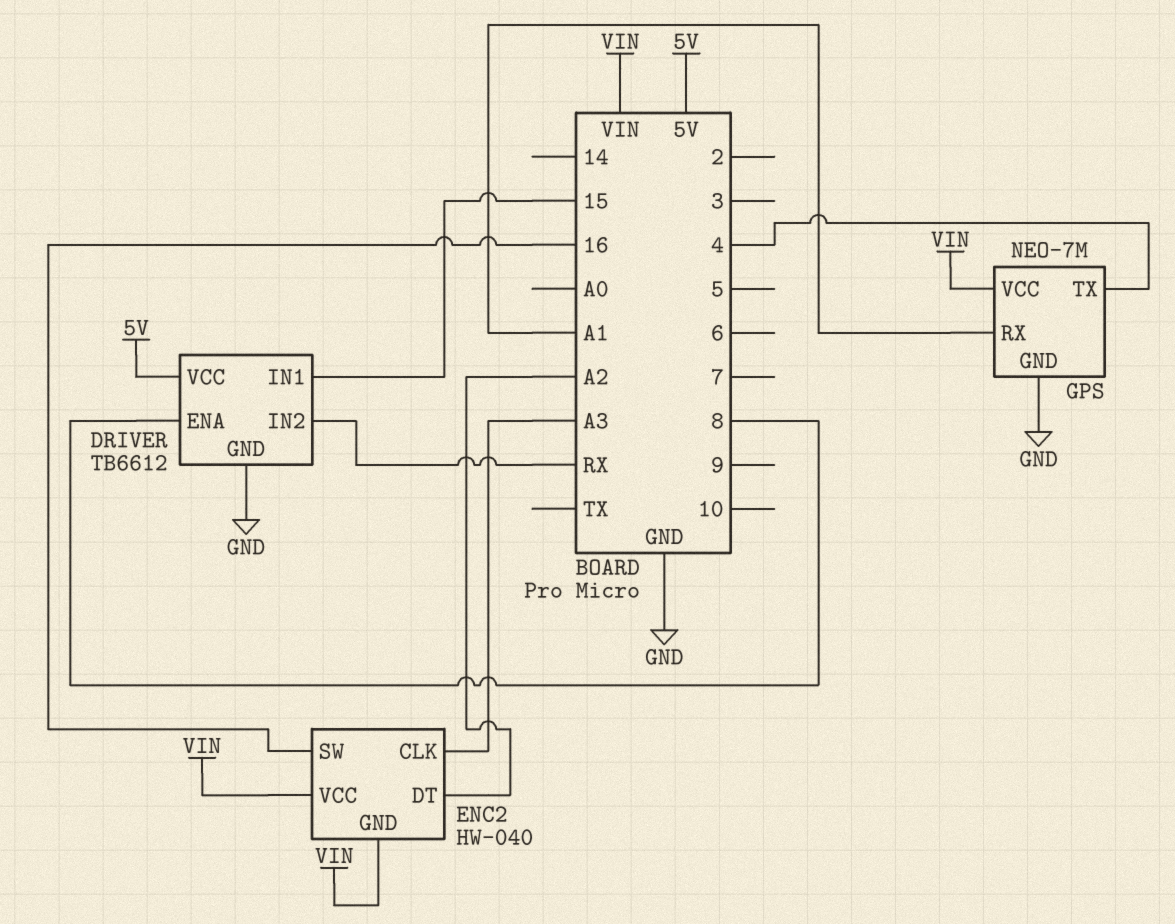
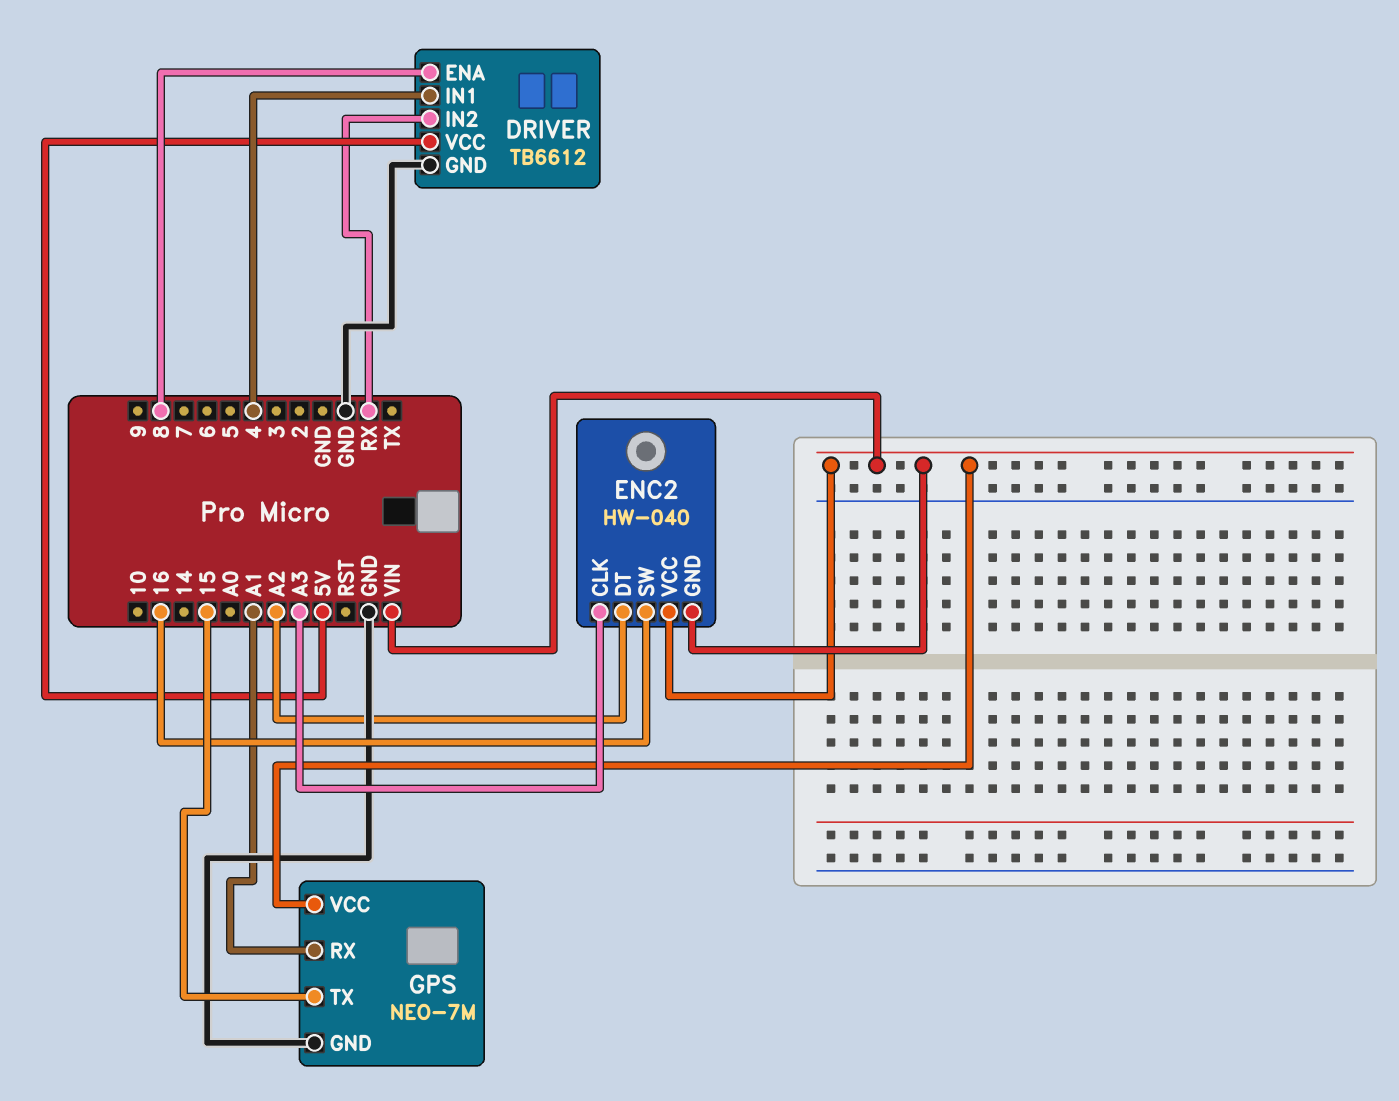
DRIVER pin IN1: 15 -> 4
GPS pin TX: 4 -> 15

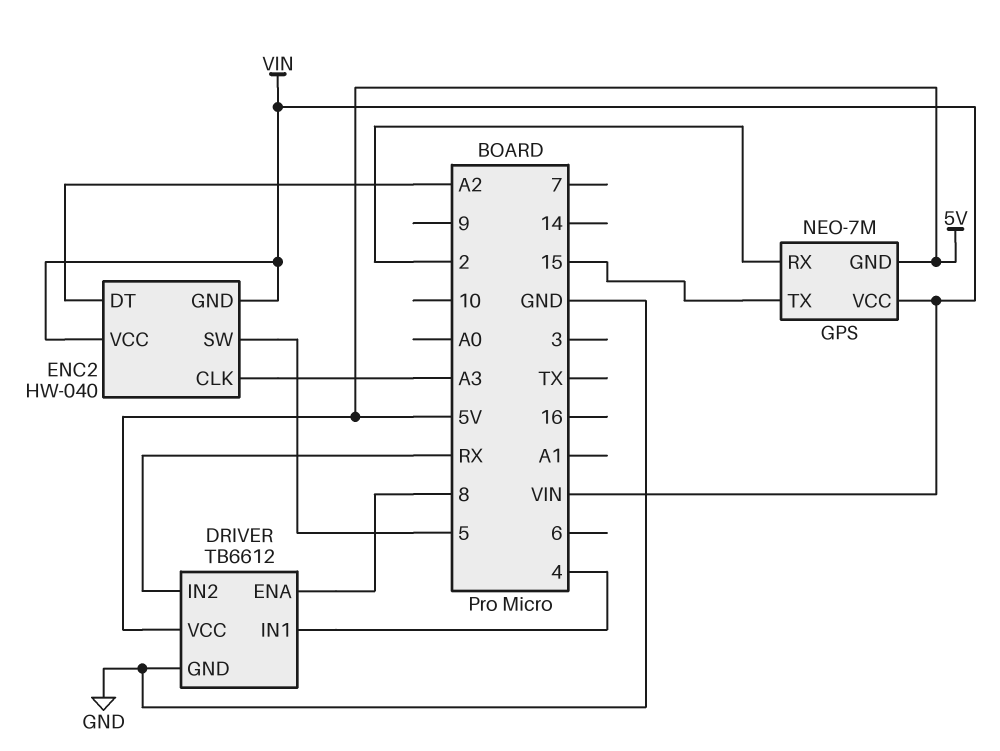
ENC2 pin SW: 16 -> 5
GPS pin GND: GND -> 5V
GPS pin RX: A1 -> 2

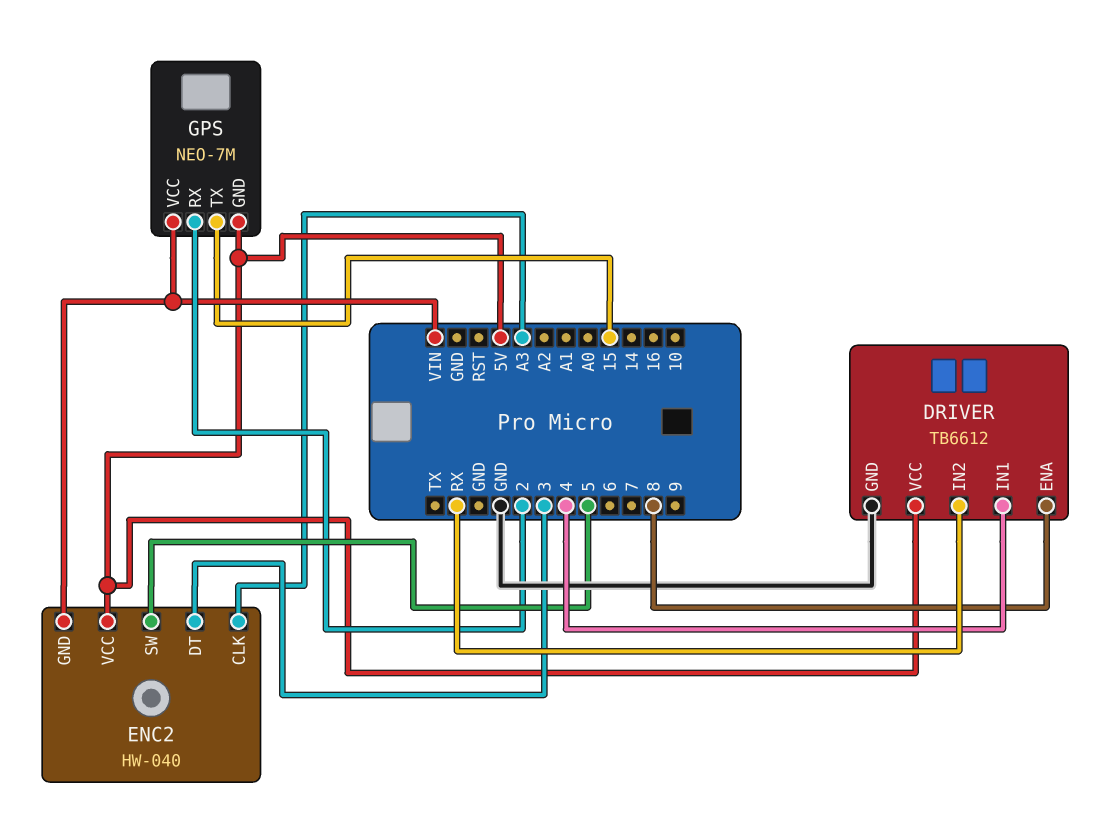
ENC2 pin DT: A2 -> 3
ENC2 pin VCC: VIN -> 5V

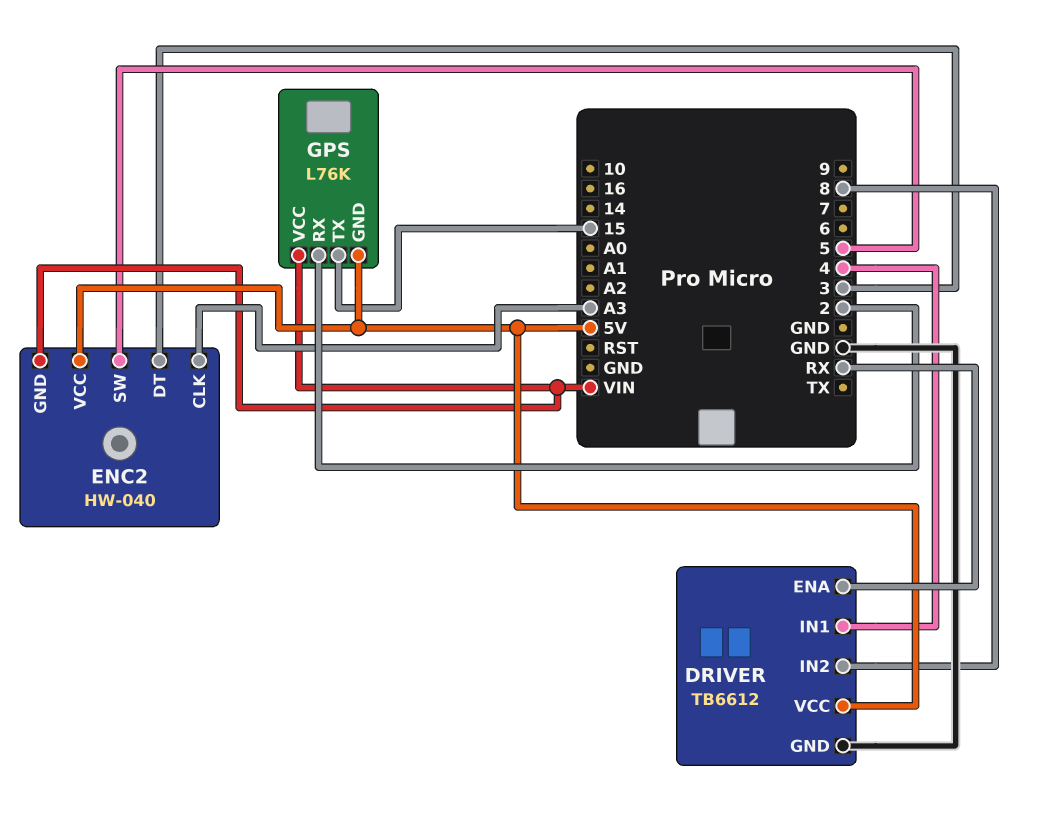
DRIVER pin ENA: 8 -> RX
DRIVER pin IN2: RX -> 8
GPS: NEO-7M -> L76K

